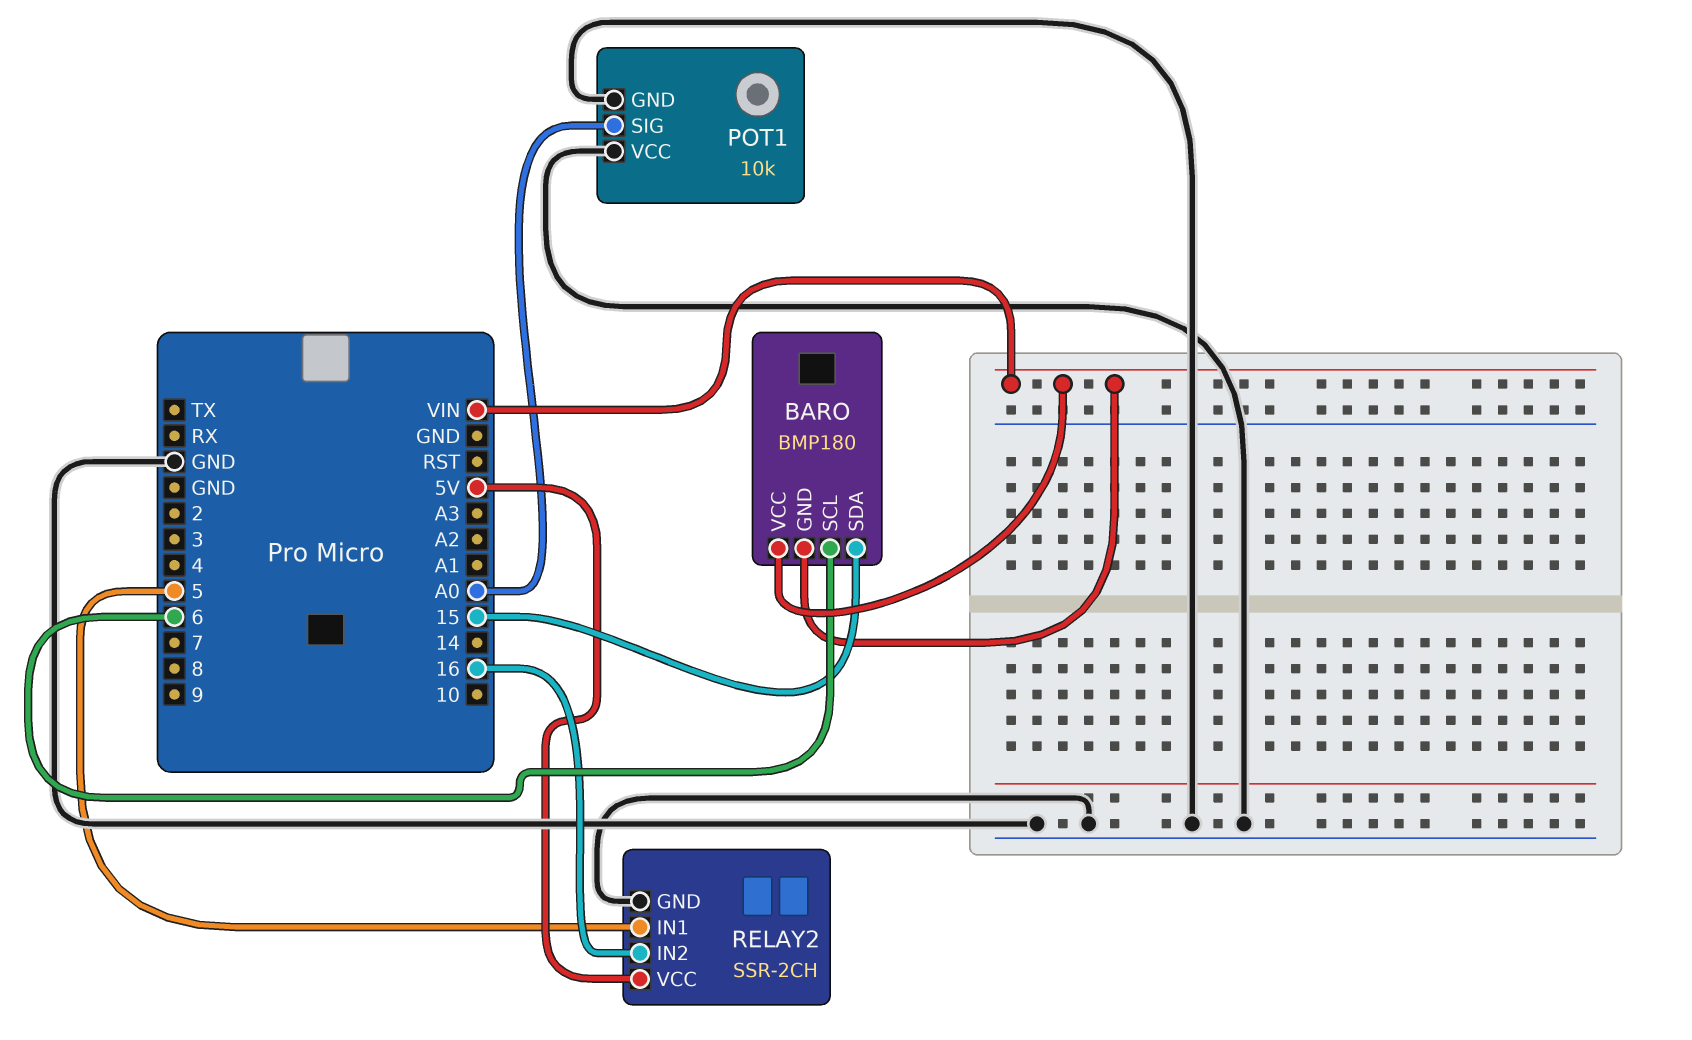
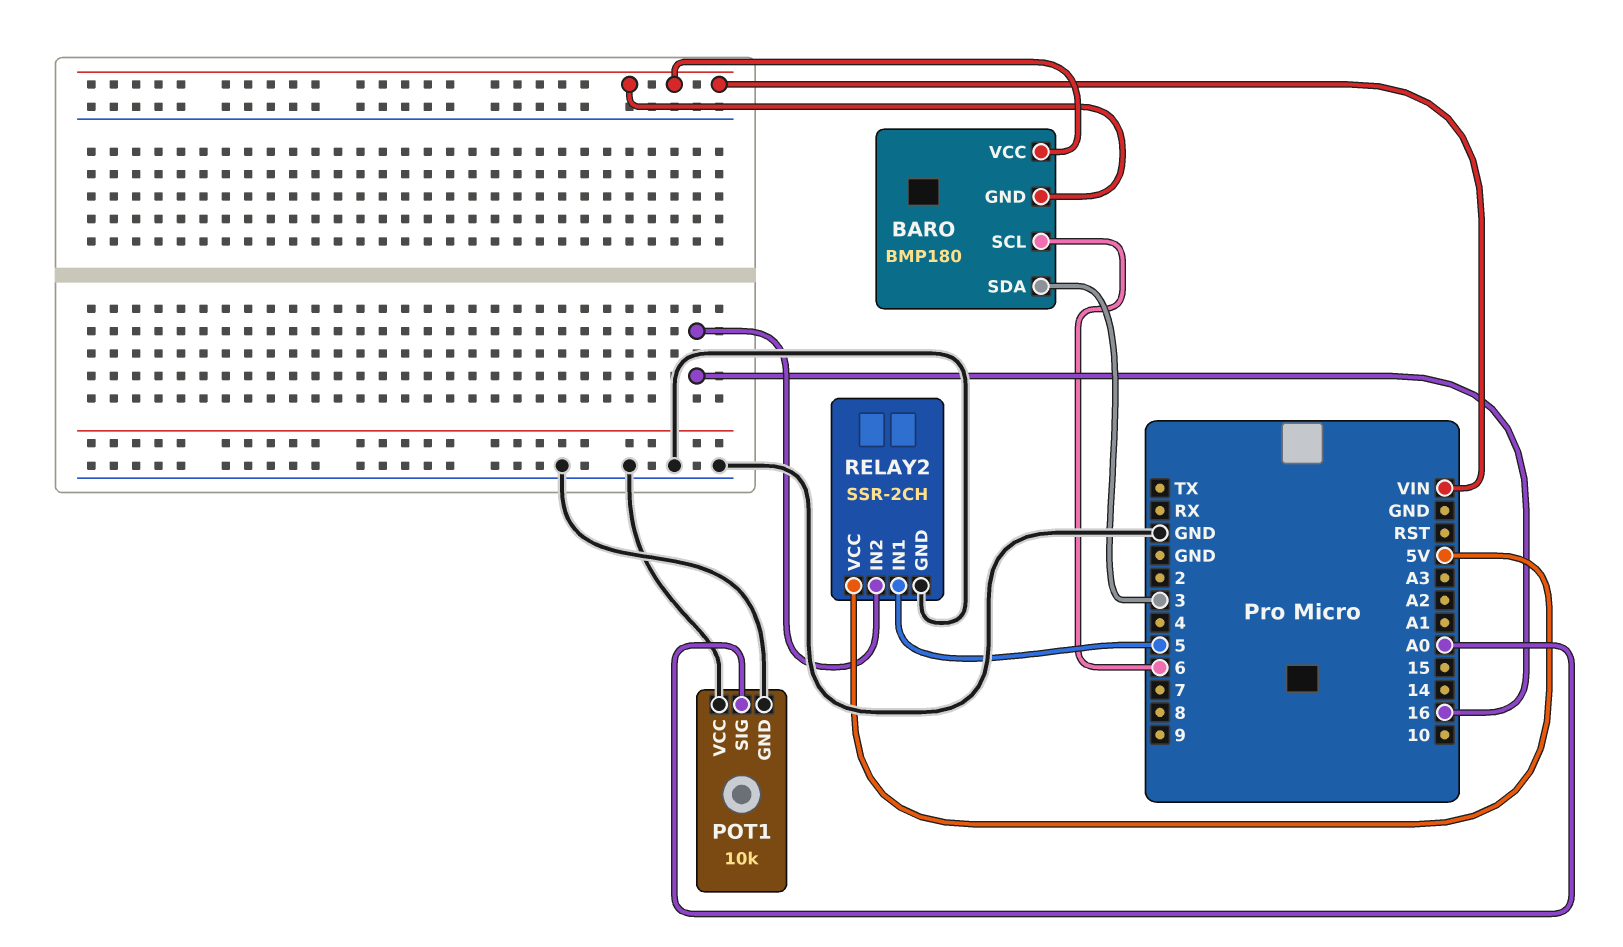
BARO pin SDA: 15 -> 3

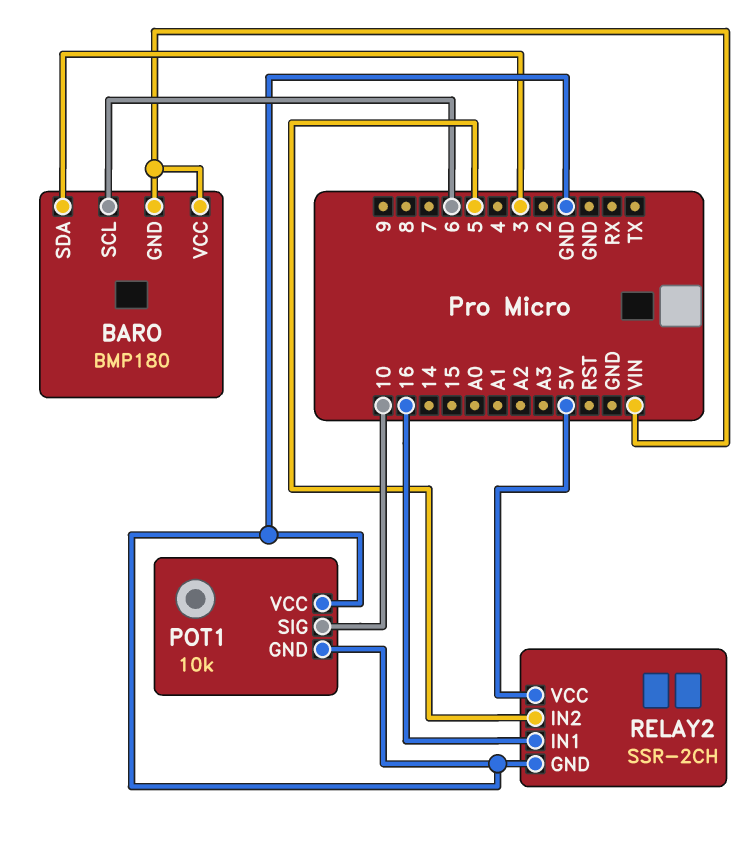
POT1 pin SIG: A0 -> 10
RELAY2 pin IN1: 5 -> 16
RELAY2 pin IN2: 16 -> 5

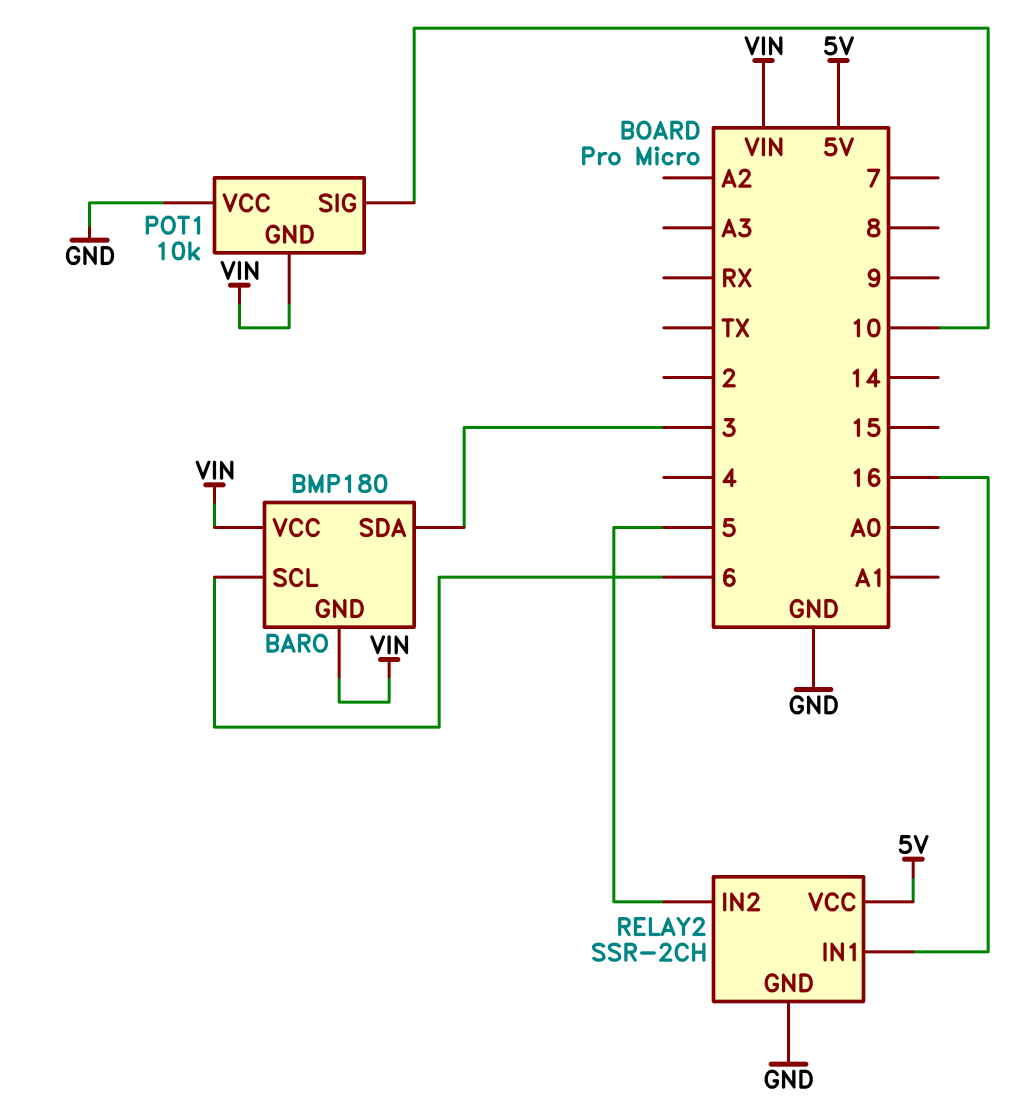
POT1 pin GND: GND -> VIN

